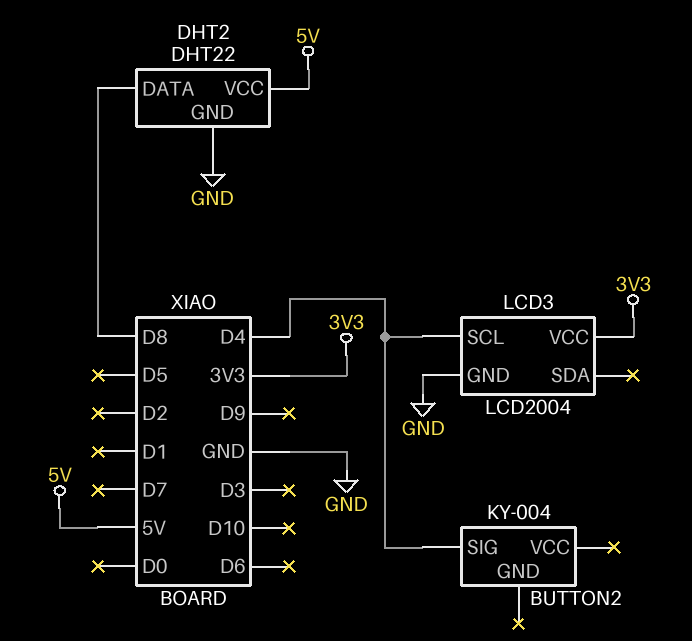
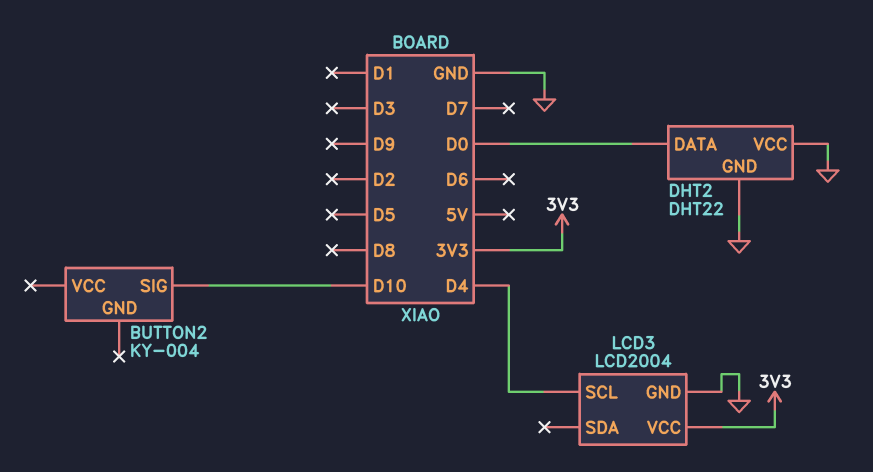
BUTTON2 pin SIG: D4 -> D10
DHT2 pin DATA: D8 -> D0
DHT2 pin VCC: 5V -> GND

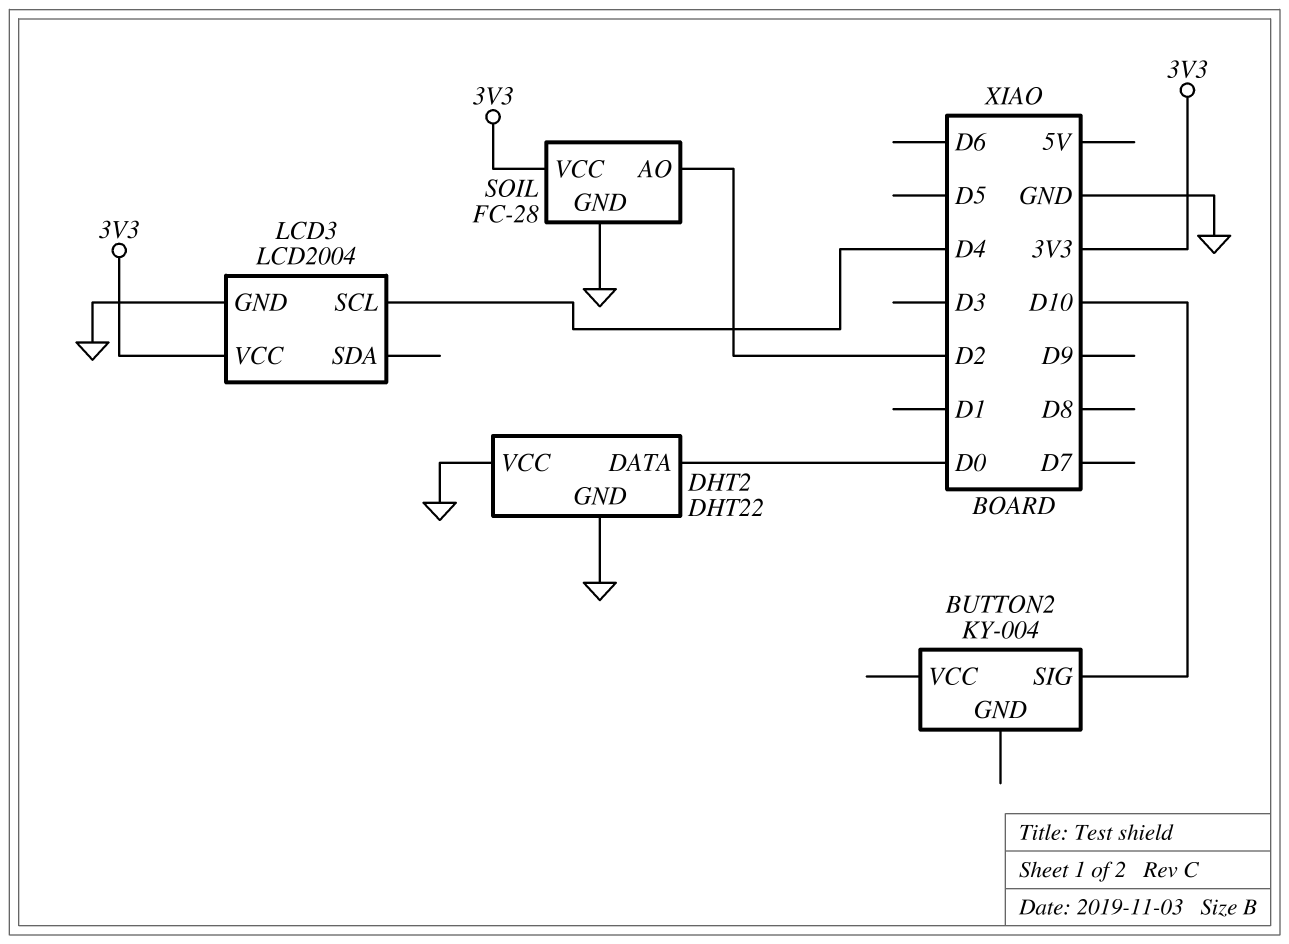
SOIL: none -> FC-28
SOIL pin AO: none -> D2
SOIL pin GND: none -> GND
SOIL pin VCC: none -> 3V3

